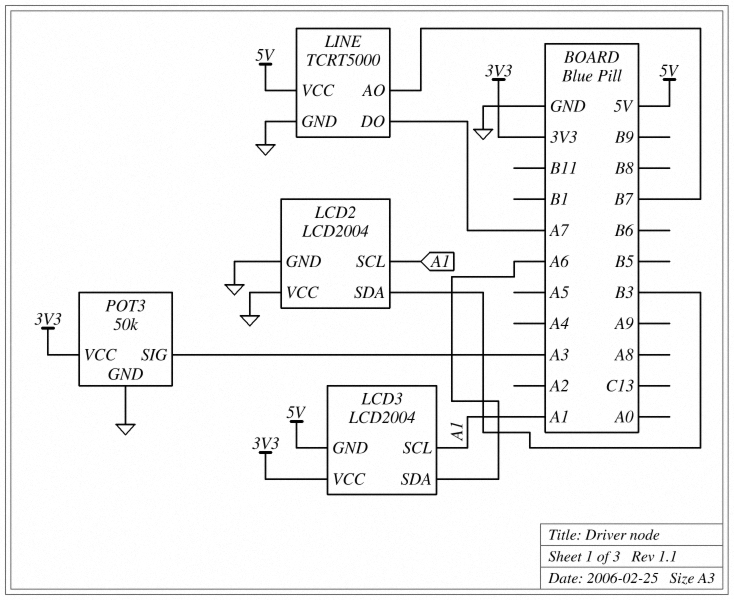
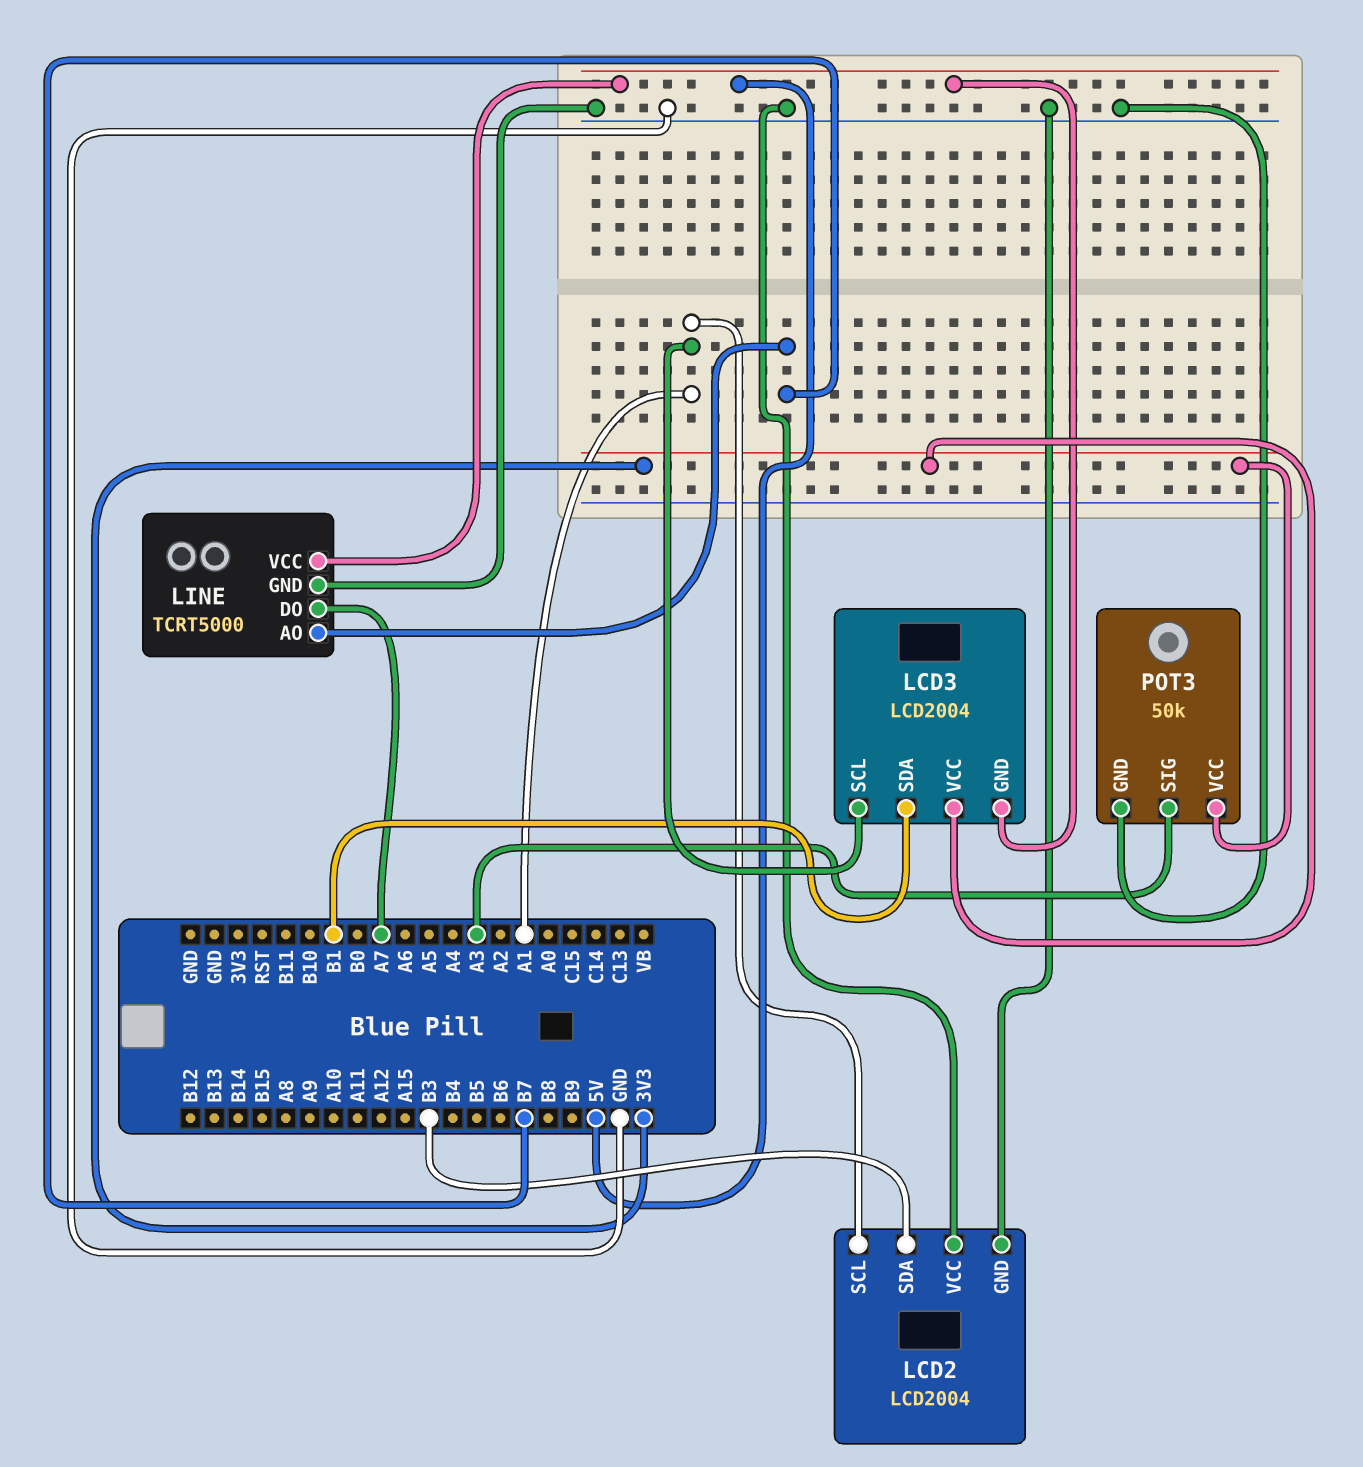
LCD3 pin SDA: A6 -> B1

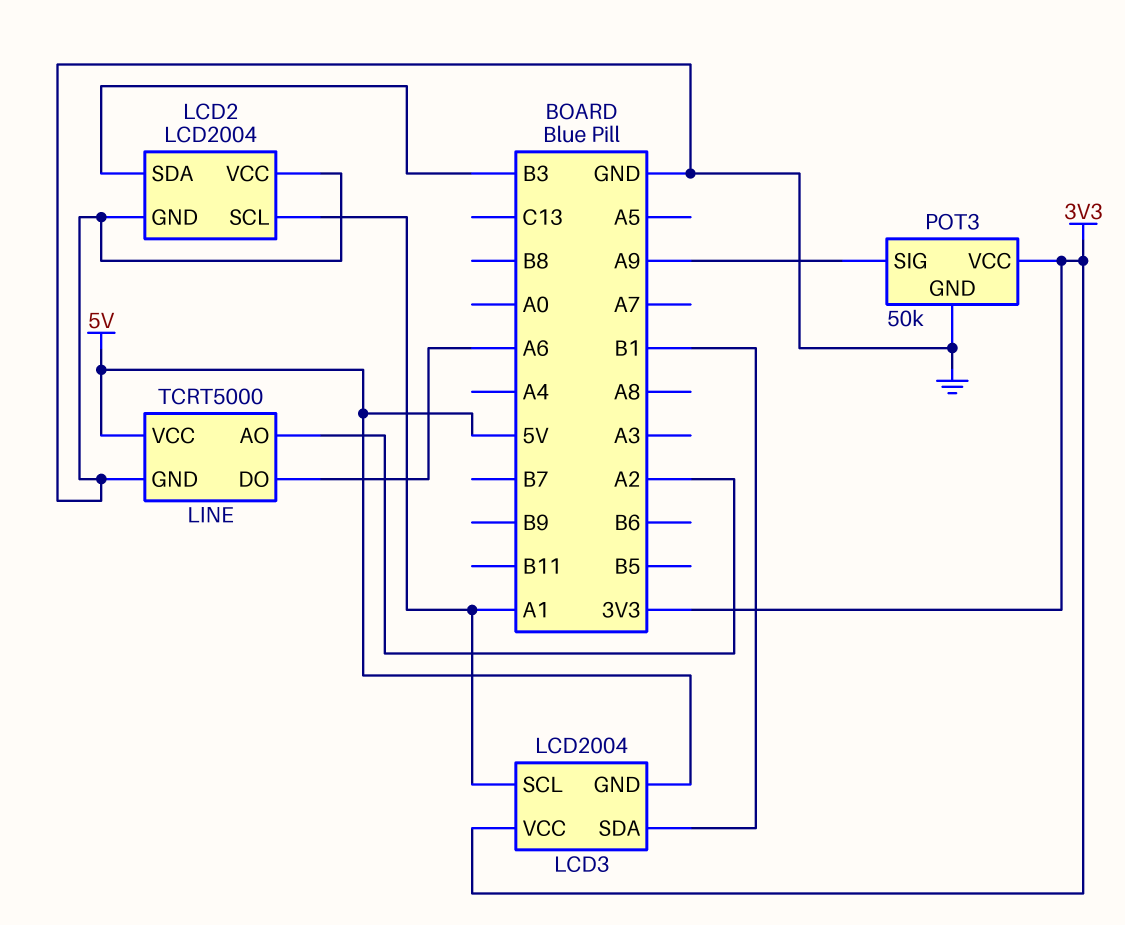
LINE pin AO: B7 -> A2
LINE pin DO: A7 -> A6
POT3 pin SIG: A3 -> A9

